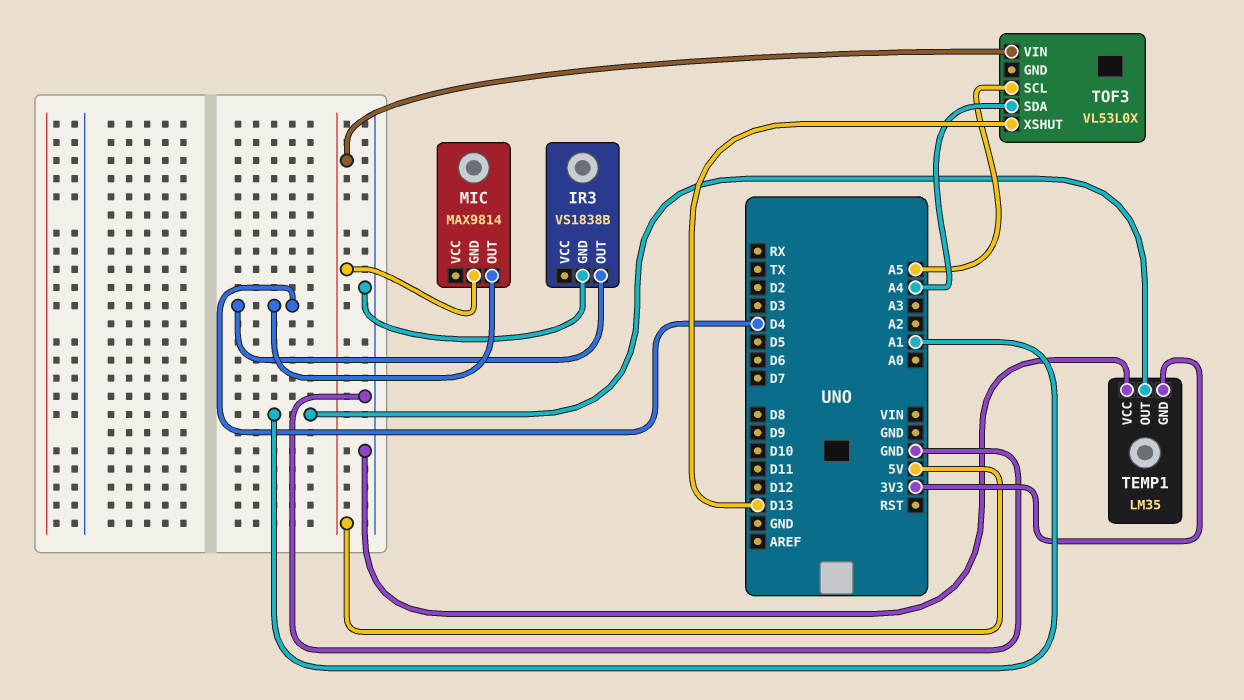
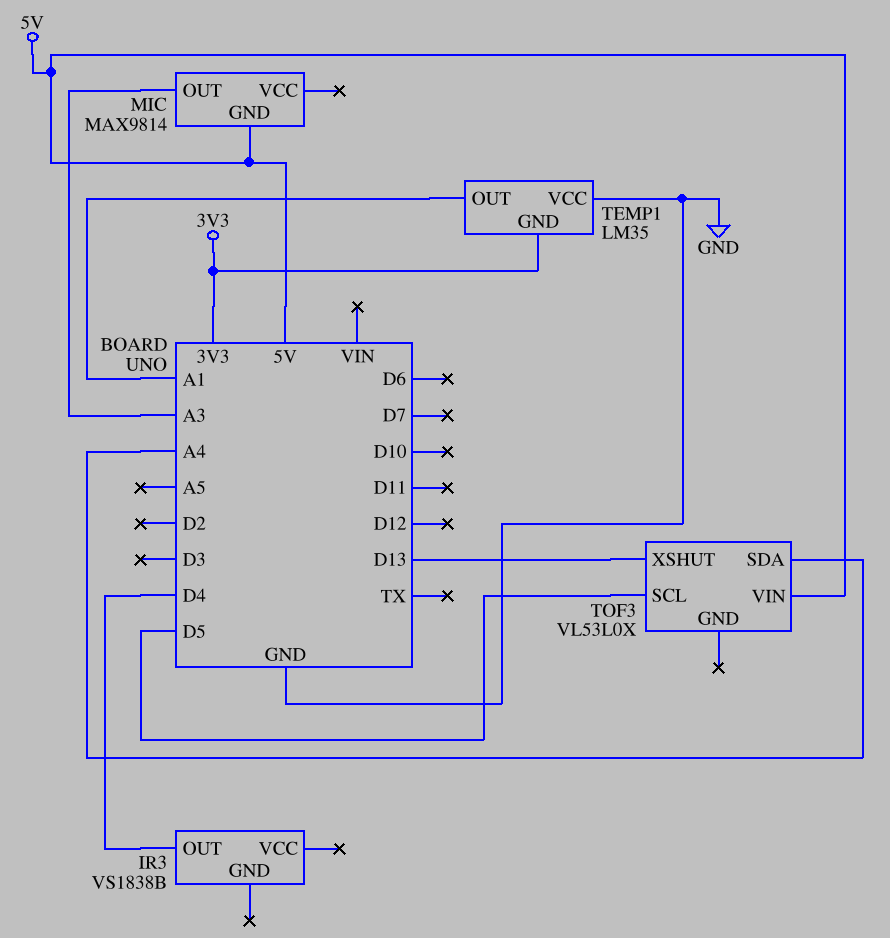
IR3 pin GND: GND -> none
MIC pin OUT: D4 -> A3
TOF3 pin SCL: A5 -> D5

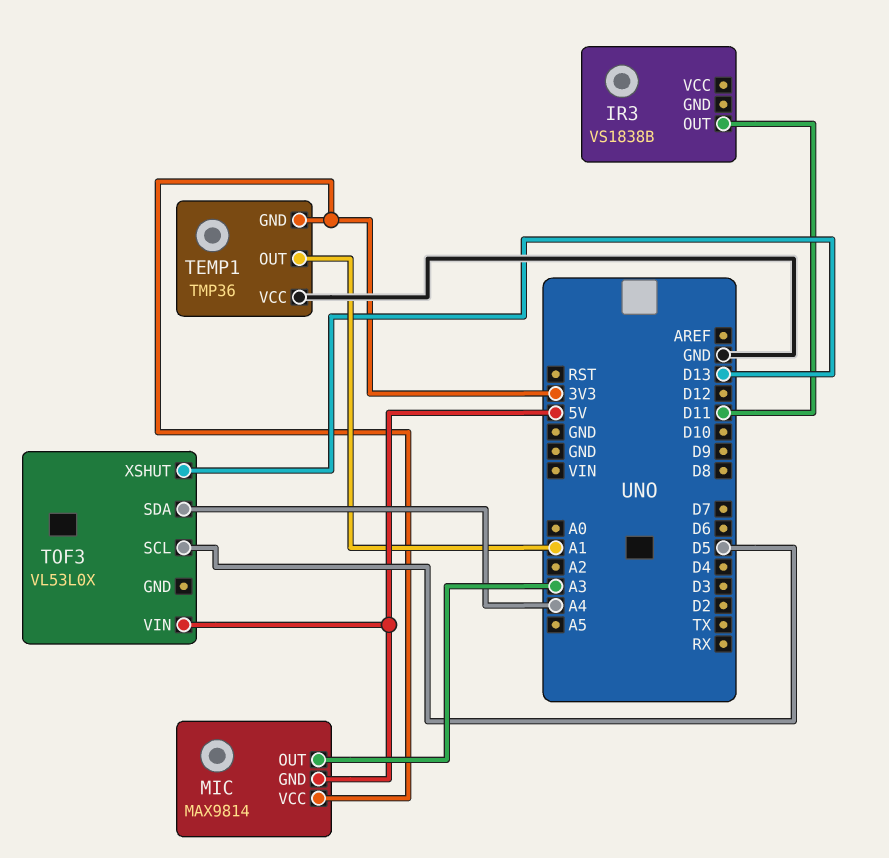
IR3 pin OUT: D4 -> D11
MIC pin VCC: none -> 3V3
TEMP1: LM35 -> TMP36

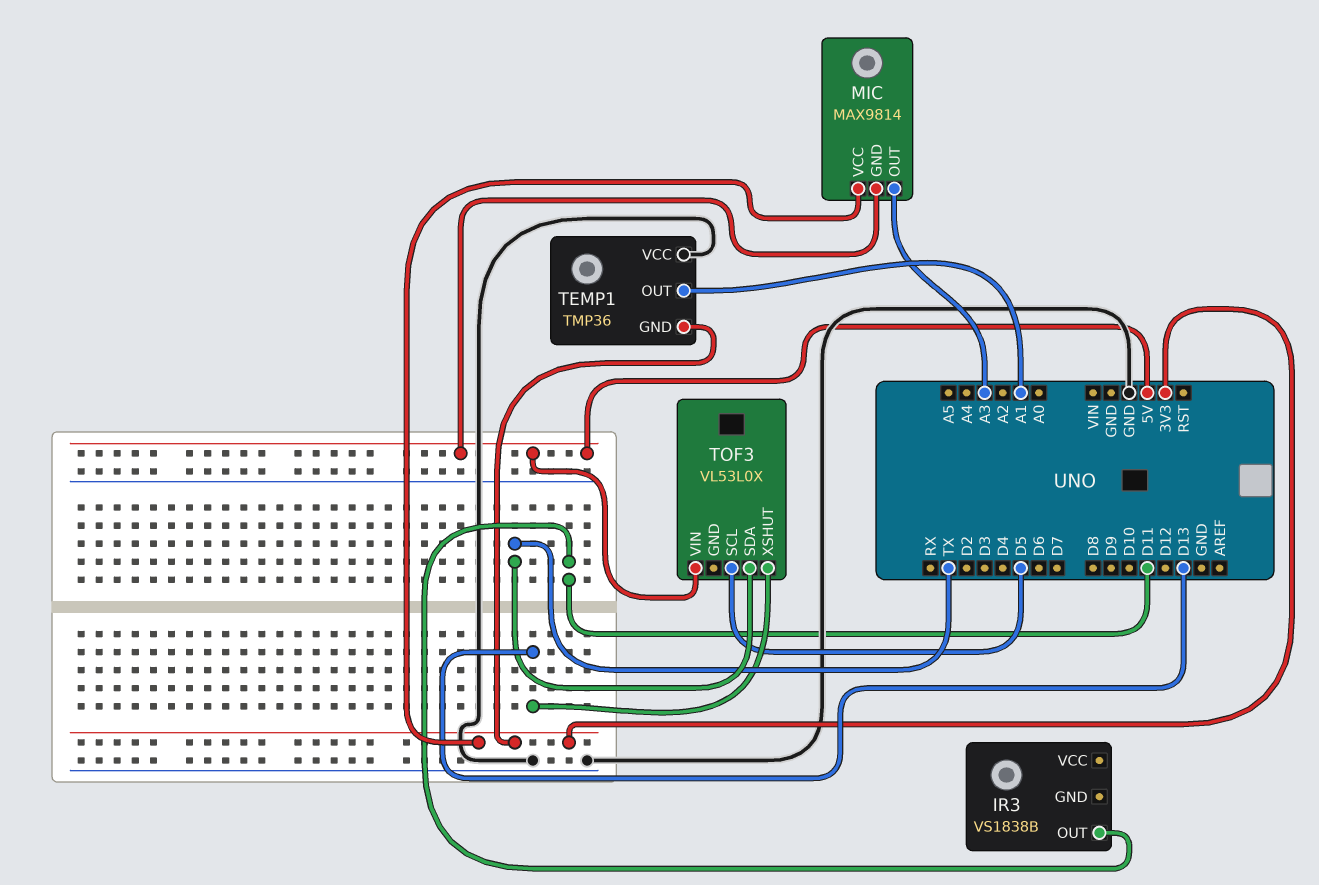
TOF3 pin SDA: A4 -> TX

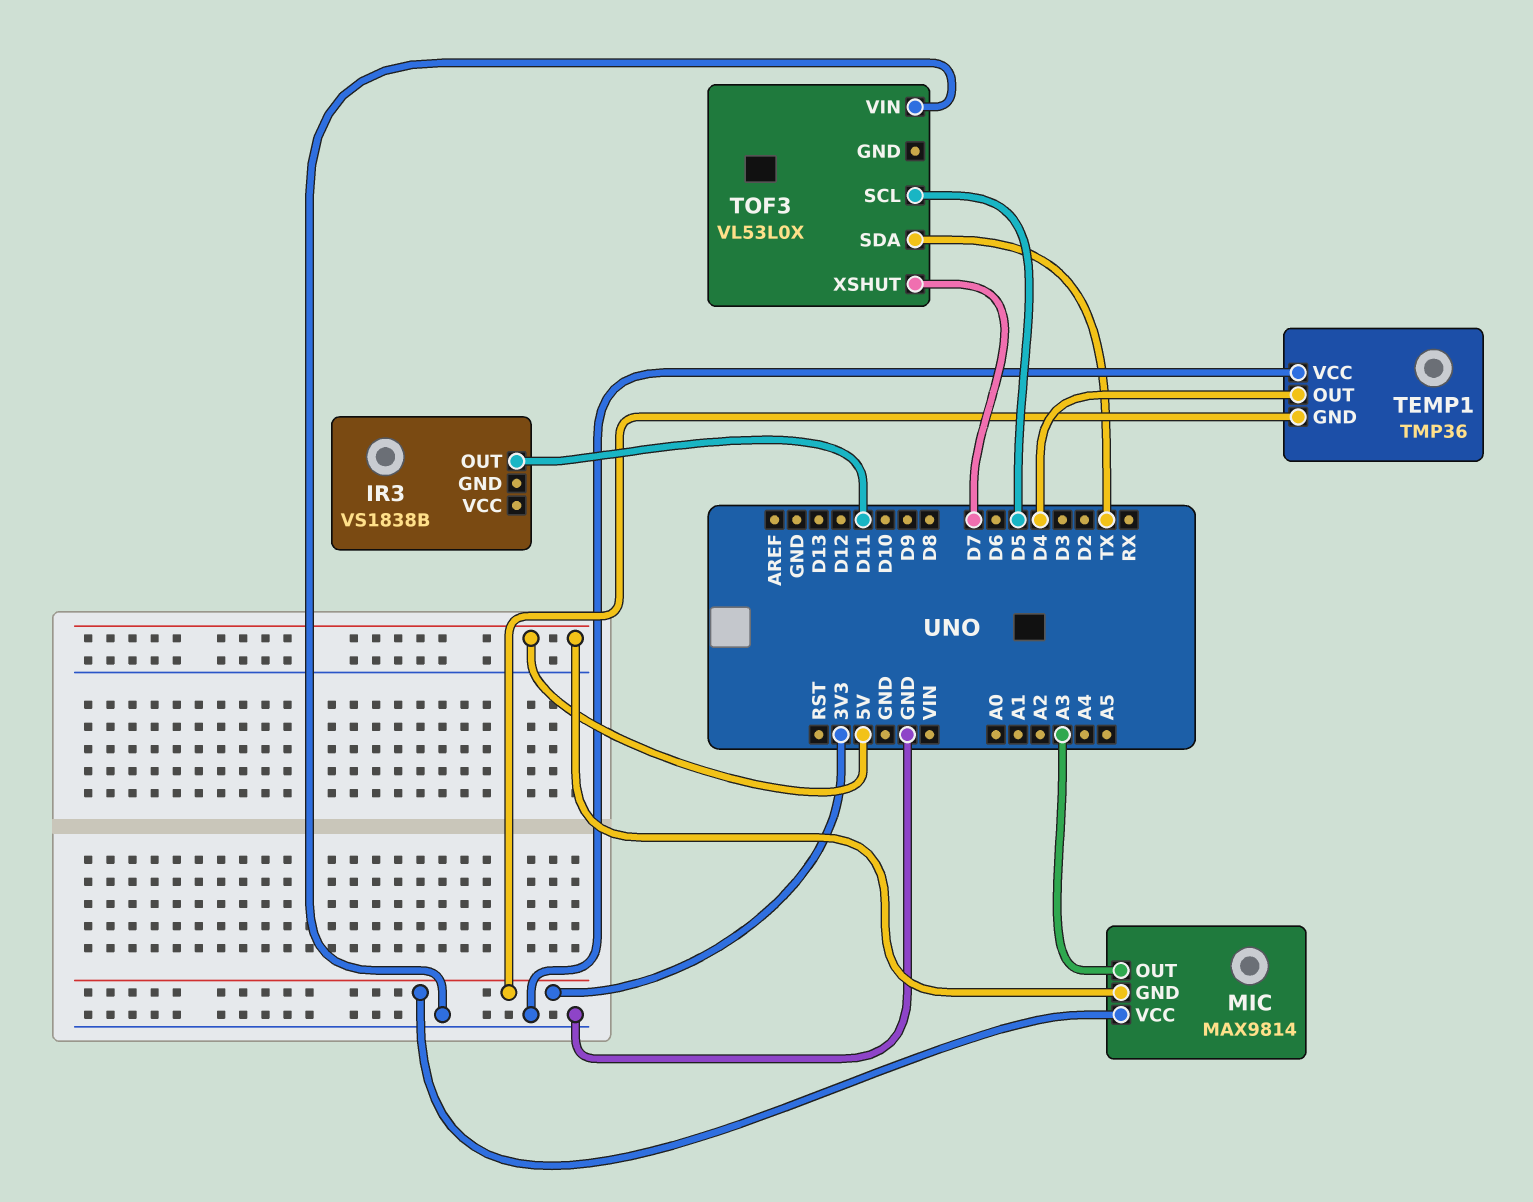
TEMP1 pin OUT: A1 -> D4
TOF3 pin VIN: 5V -> GND
TOF3 pin XSHUT: D13 -> D7

